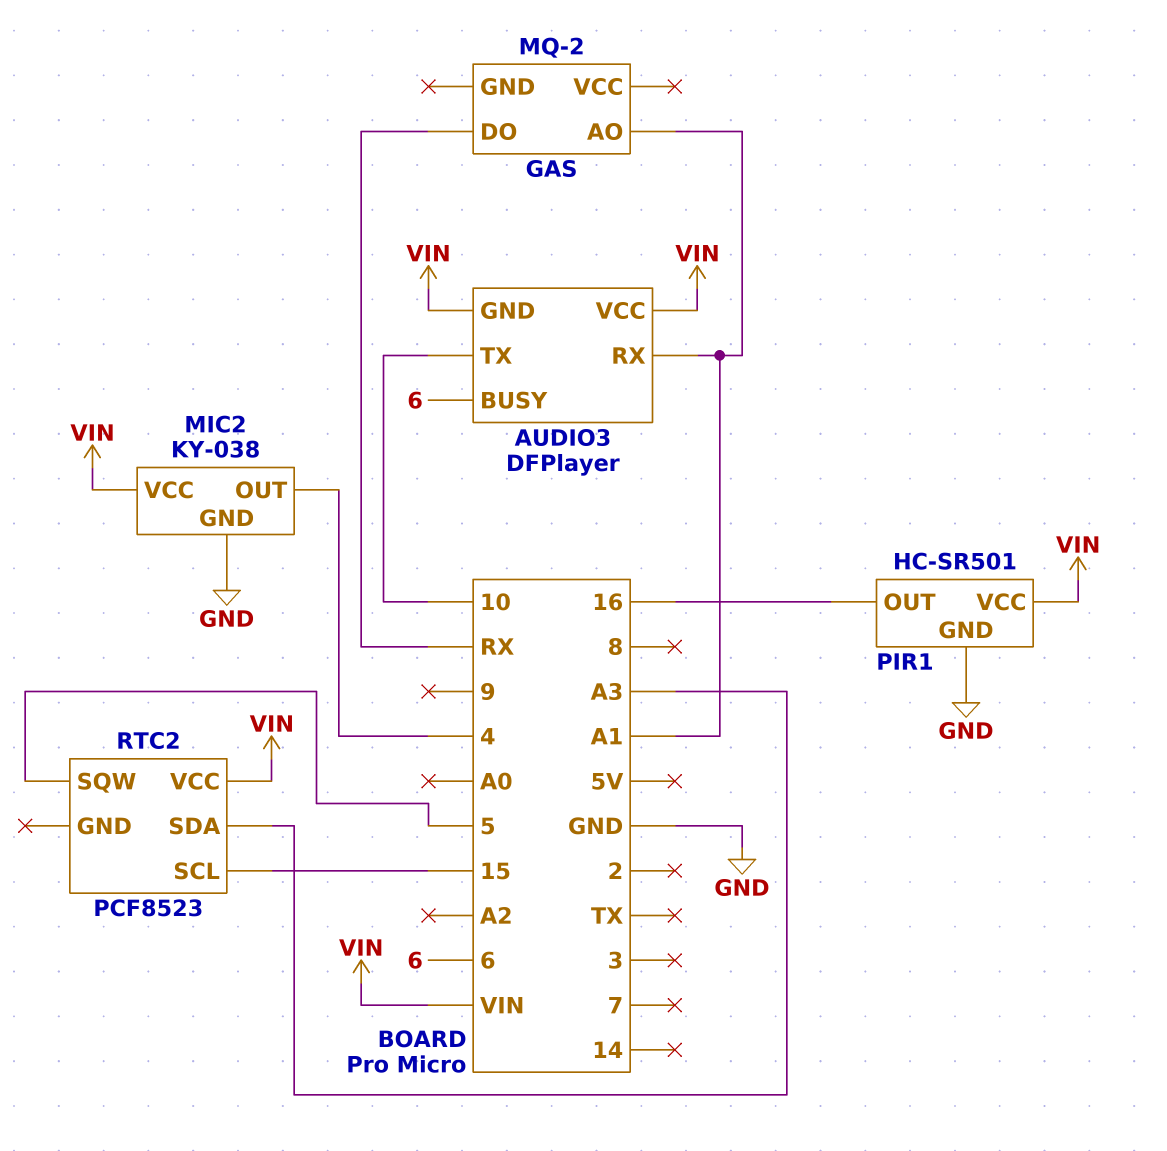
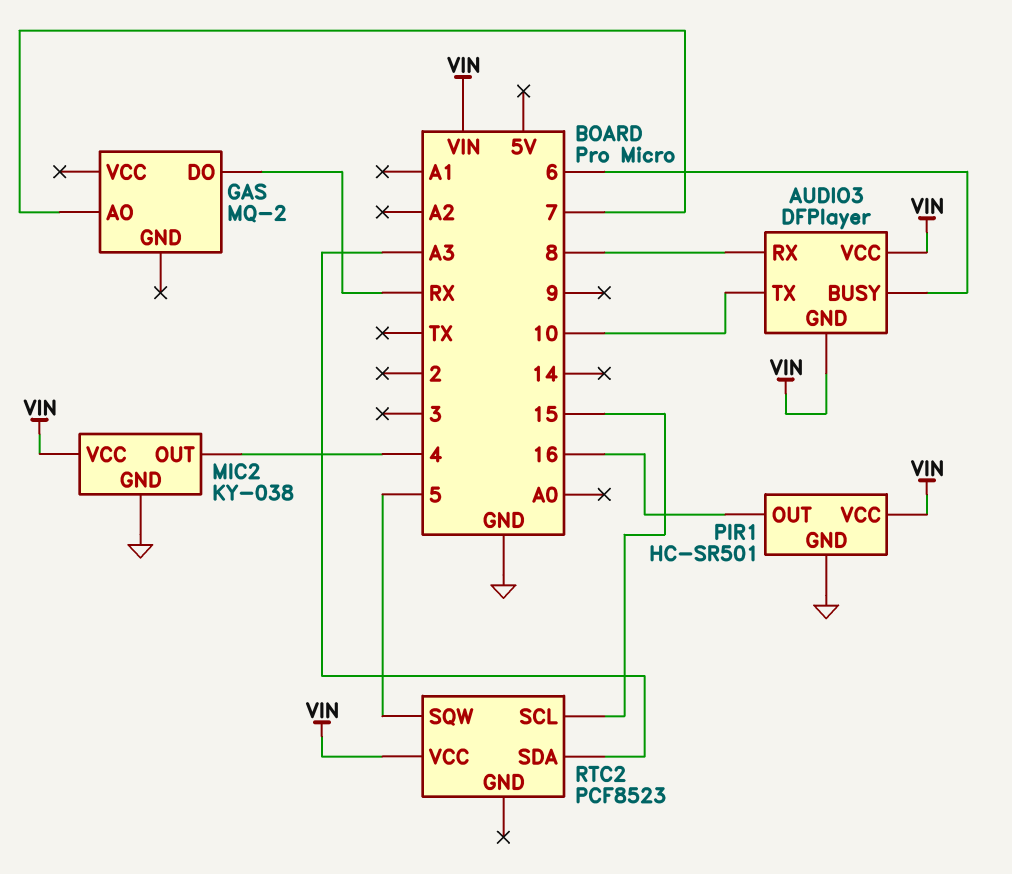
AUDIO3 pin RX: A1 -> 8
GAS pin AO: A1 -> 7

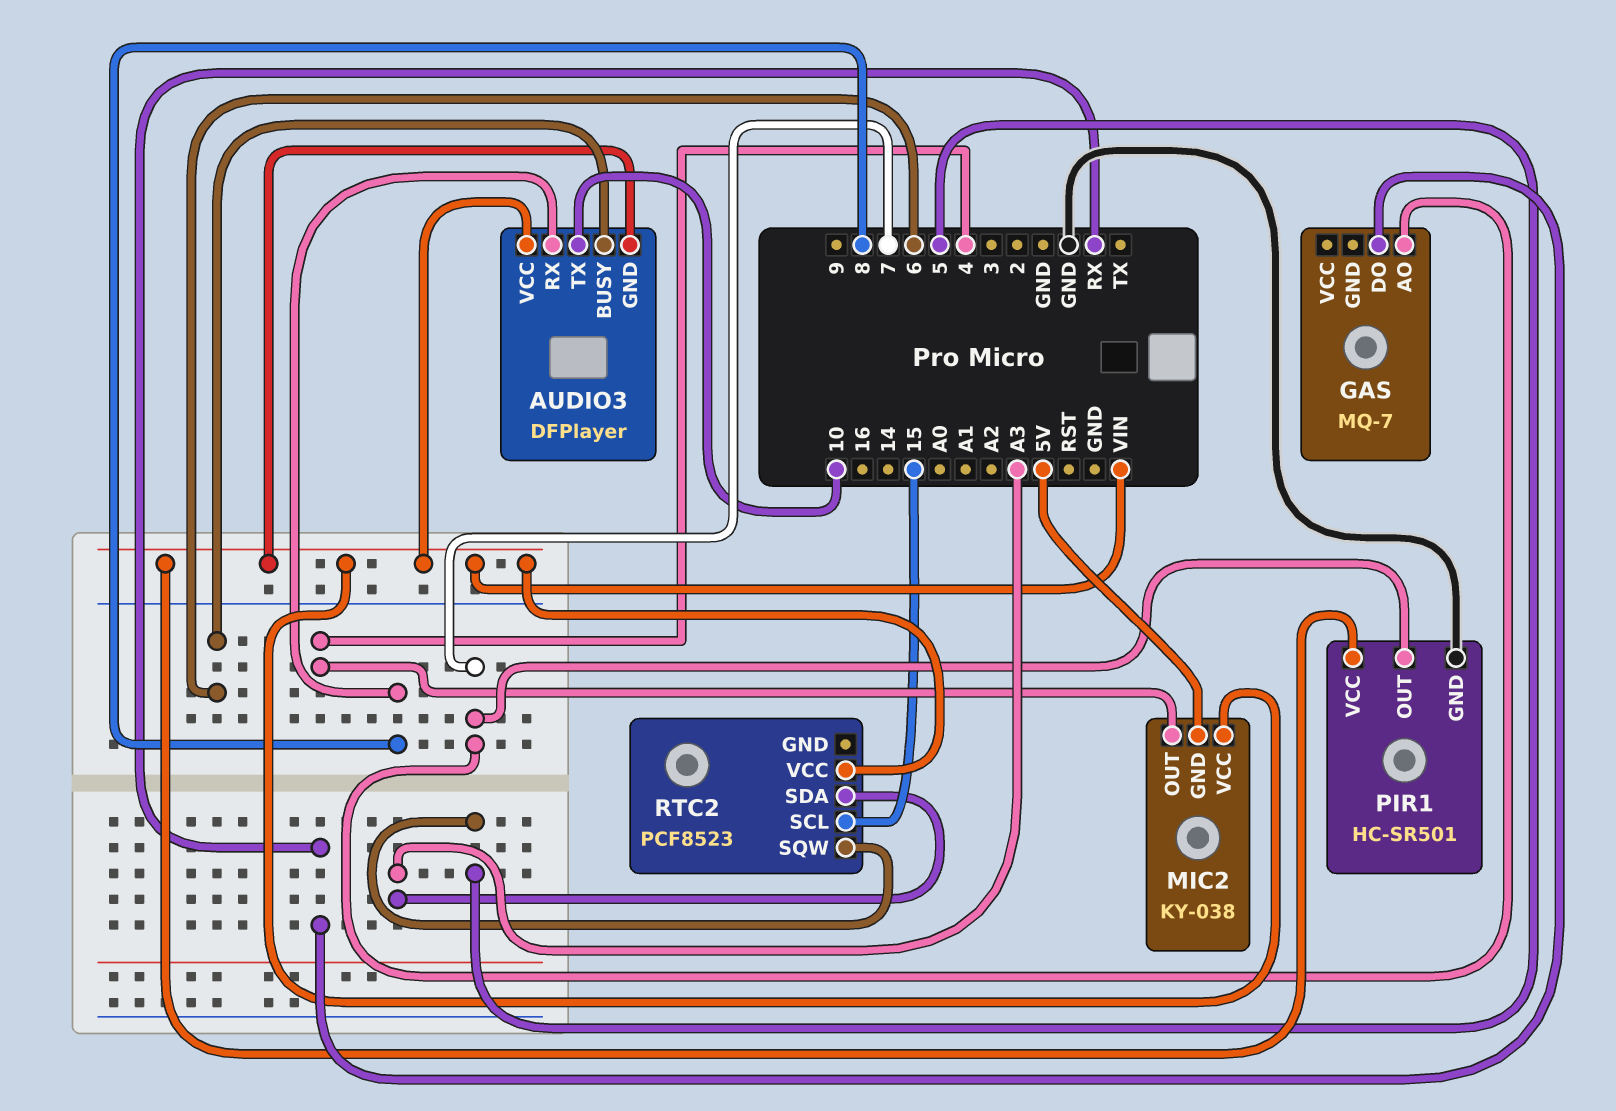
GAS: MQ-2 -> MQ-7
MIC2 pin GND: GND -> 5V
PIR1 pin OUT: 16 -> 7

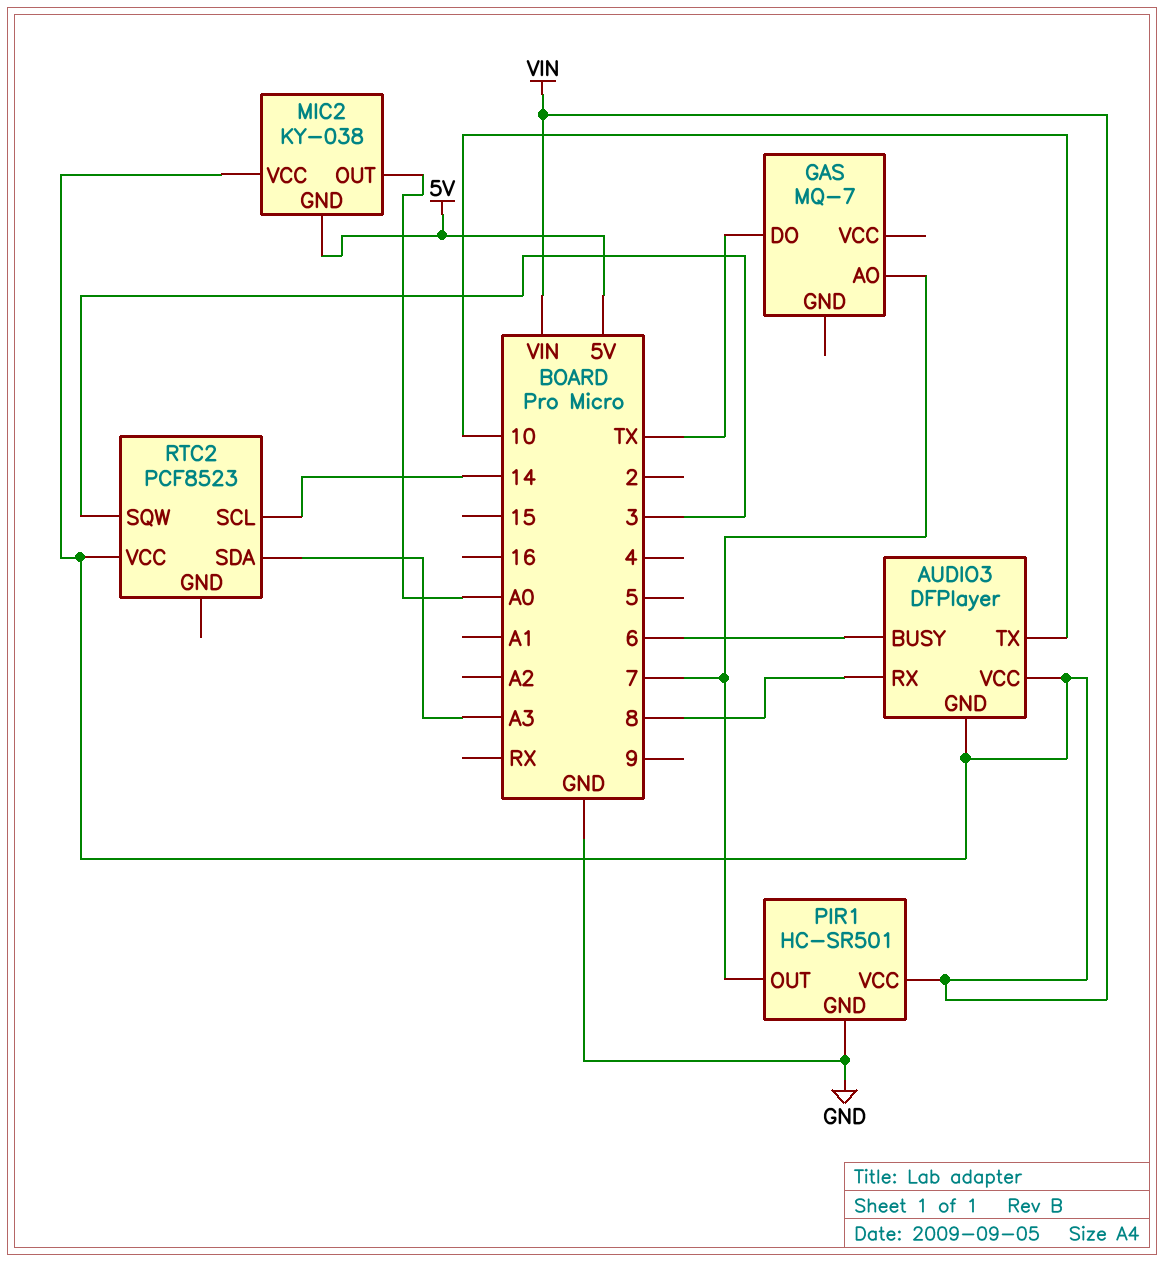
GAS pin DO: RX -> TX
MIC2 pin OUT: 4 -> A0
RTC2 pin SCL: 15 -> 14
RTC2 pin SQW: 5 -> 3

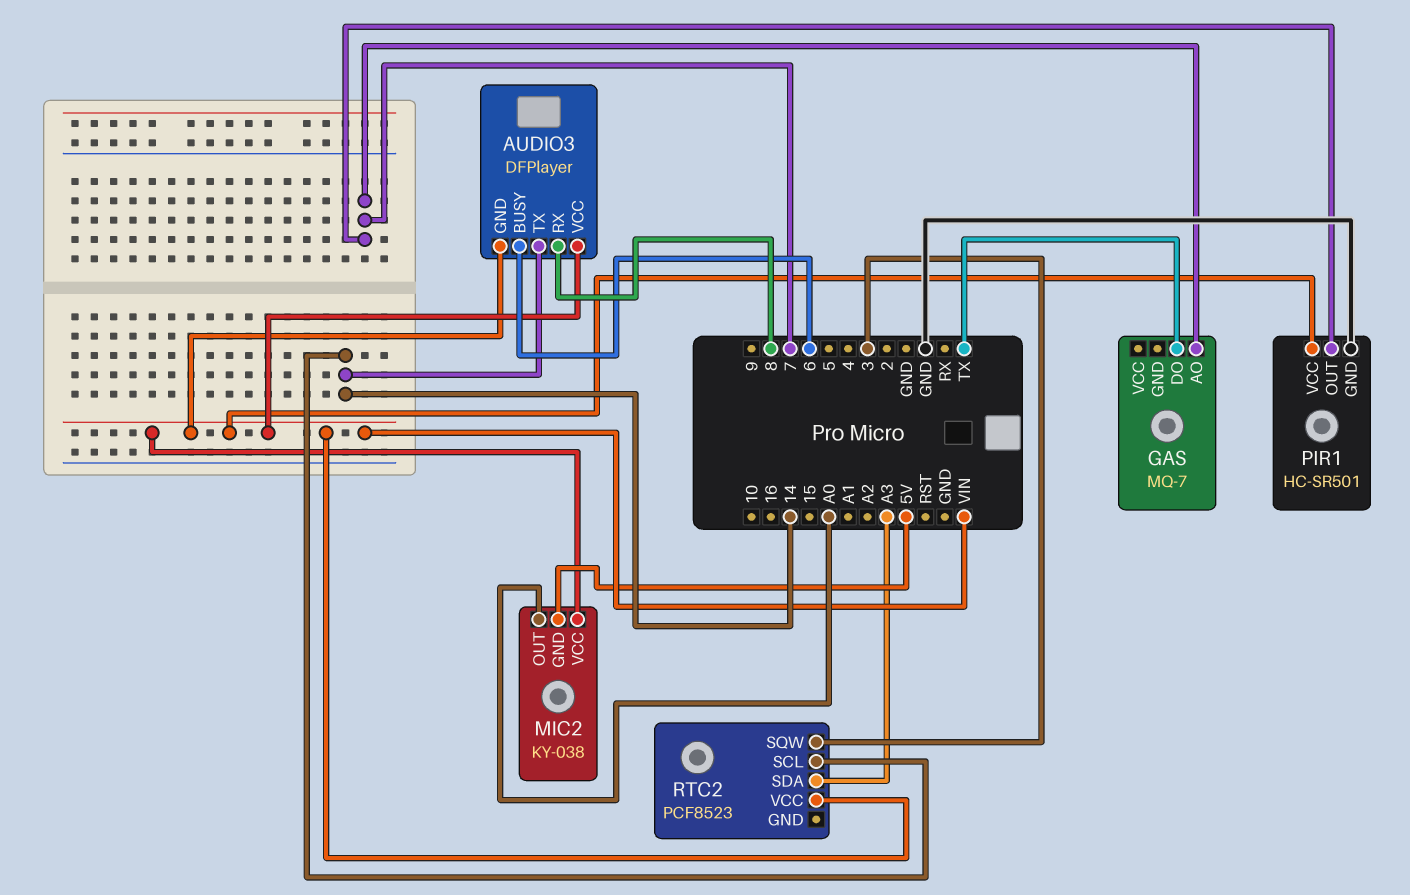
AUDIO3 pin TX: 10 -> 14

